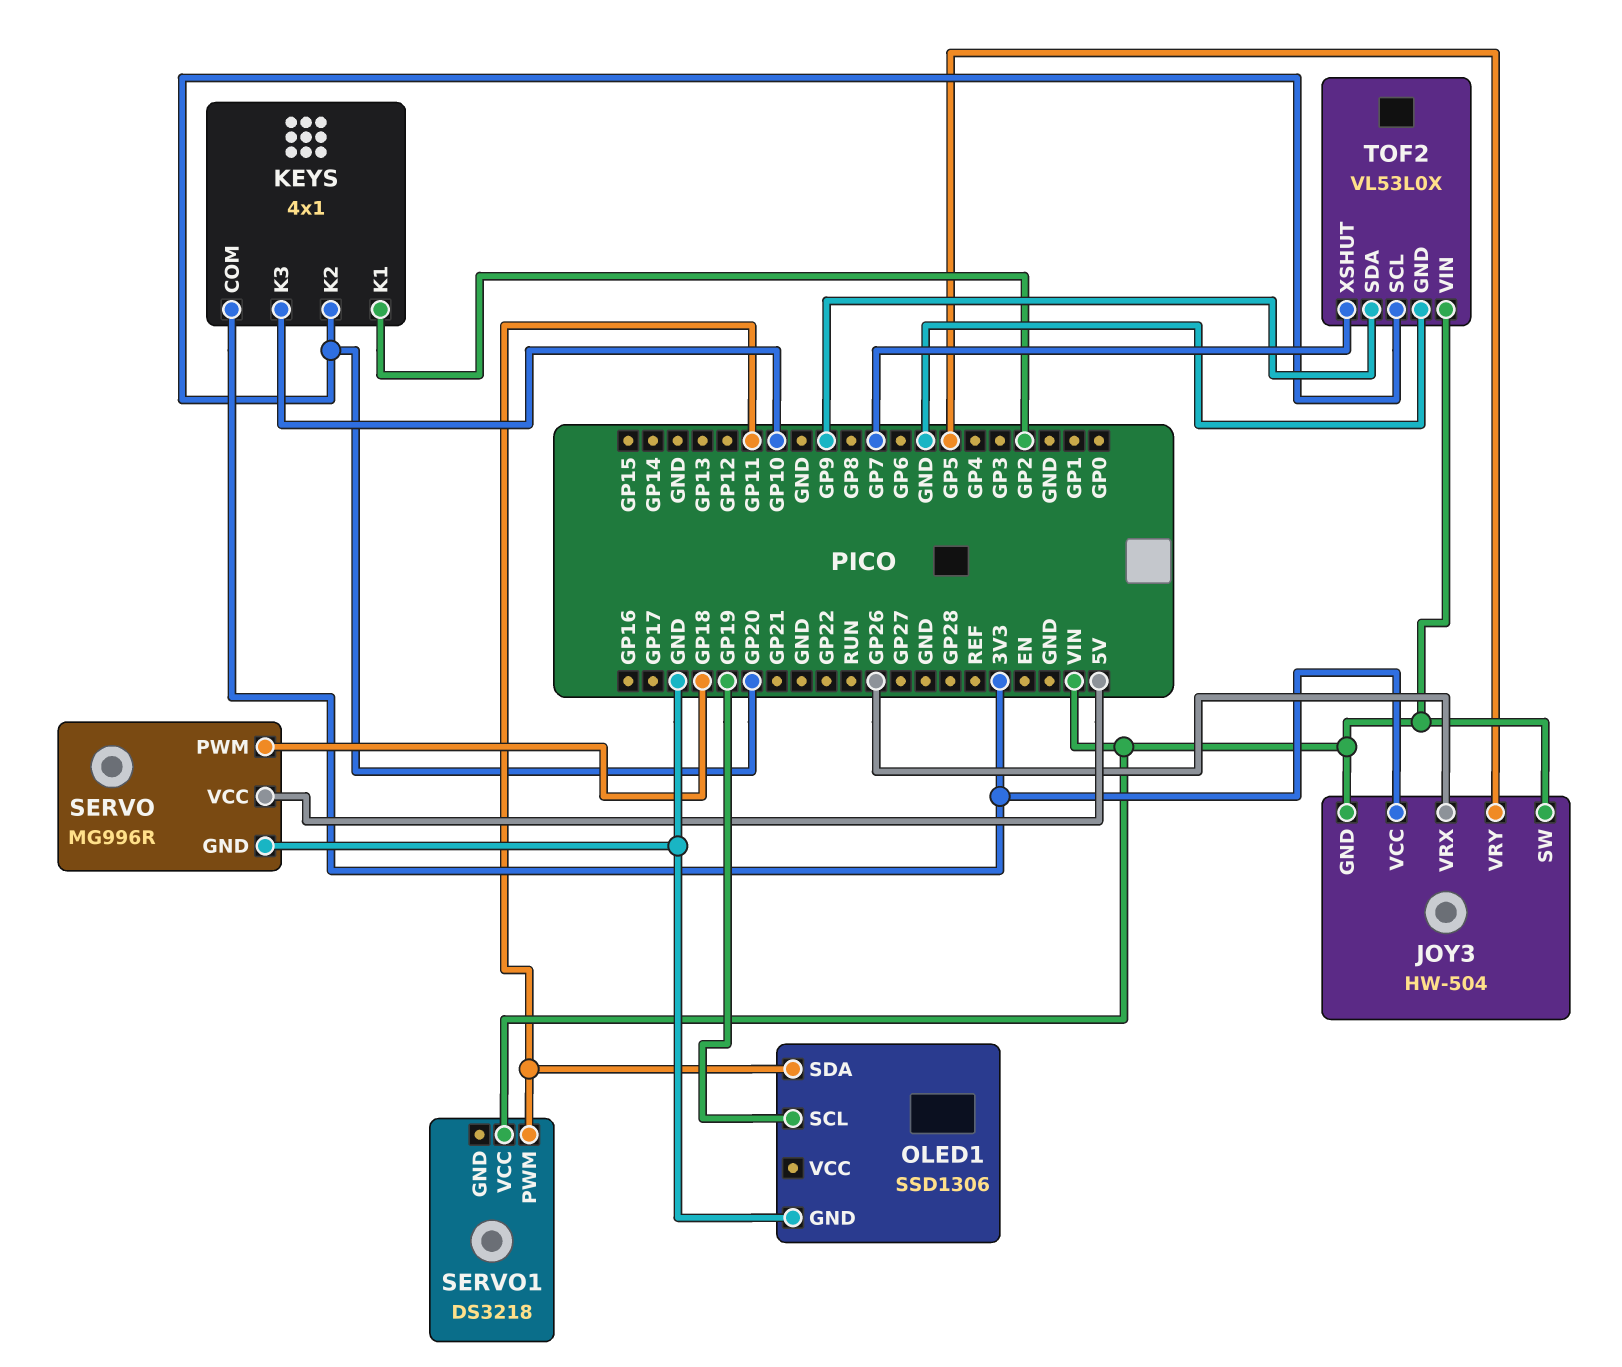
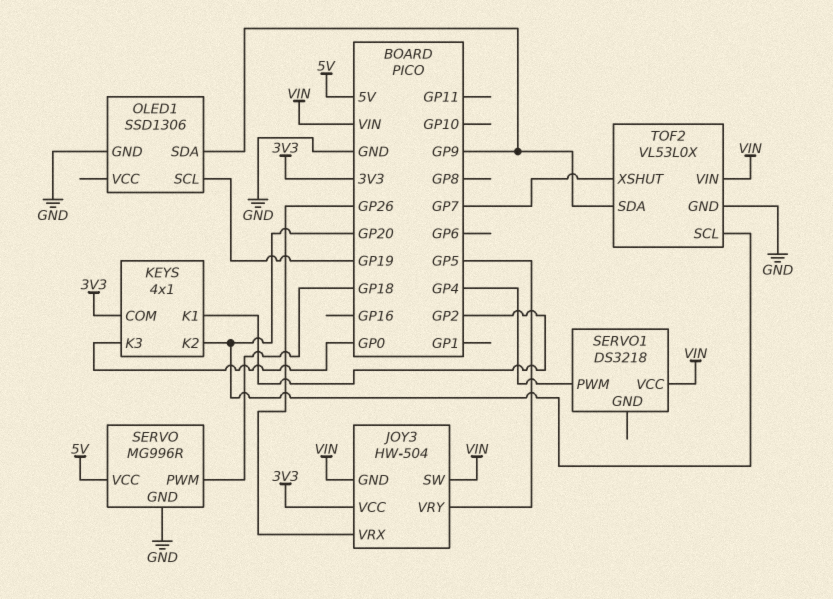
KEYS pin K3: GP10 -> GP0
OLED1 pin SDA: GP11 -> GP9
SERVO1 pin PWM: GP11 -> GP4

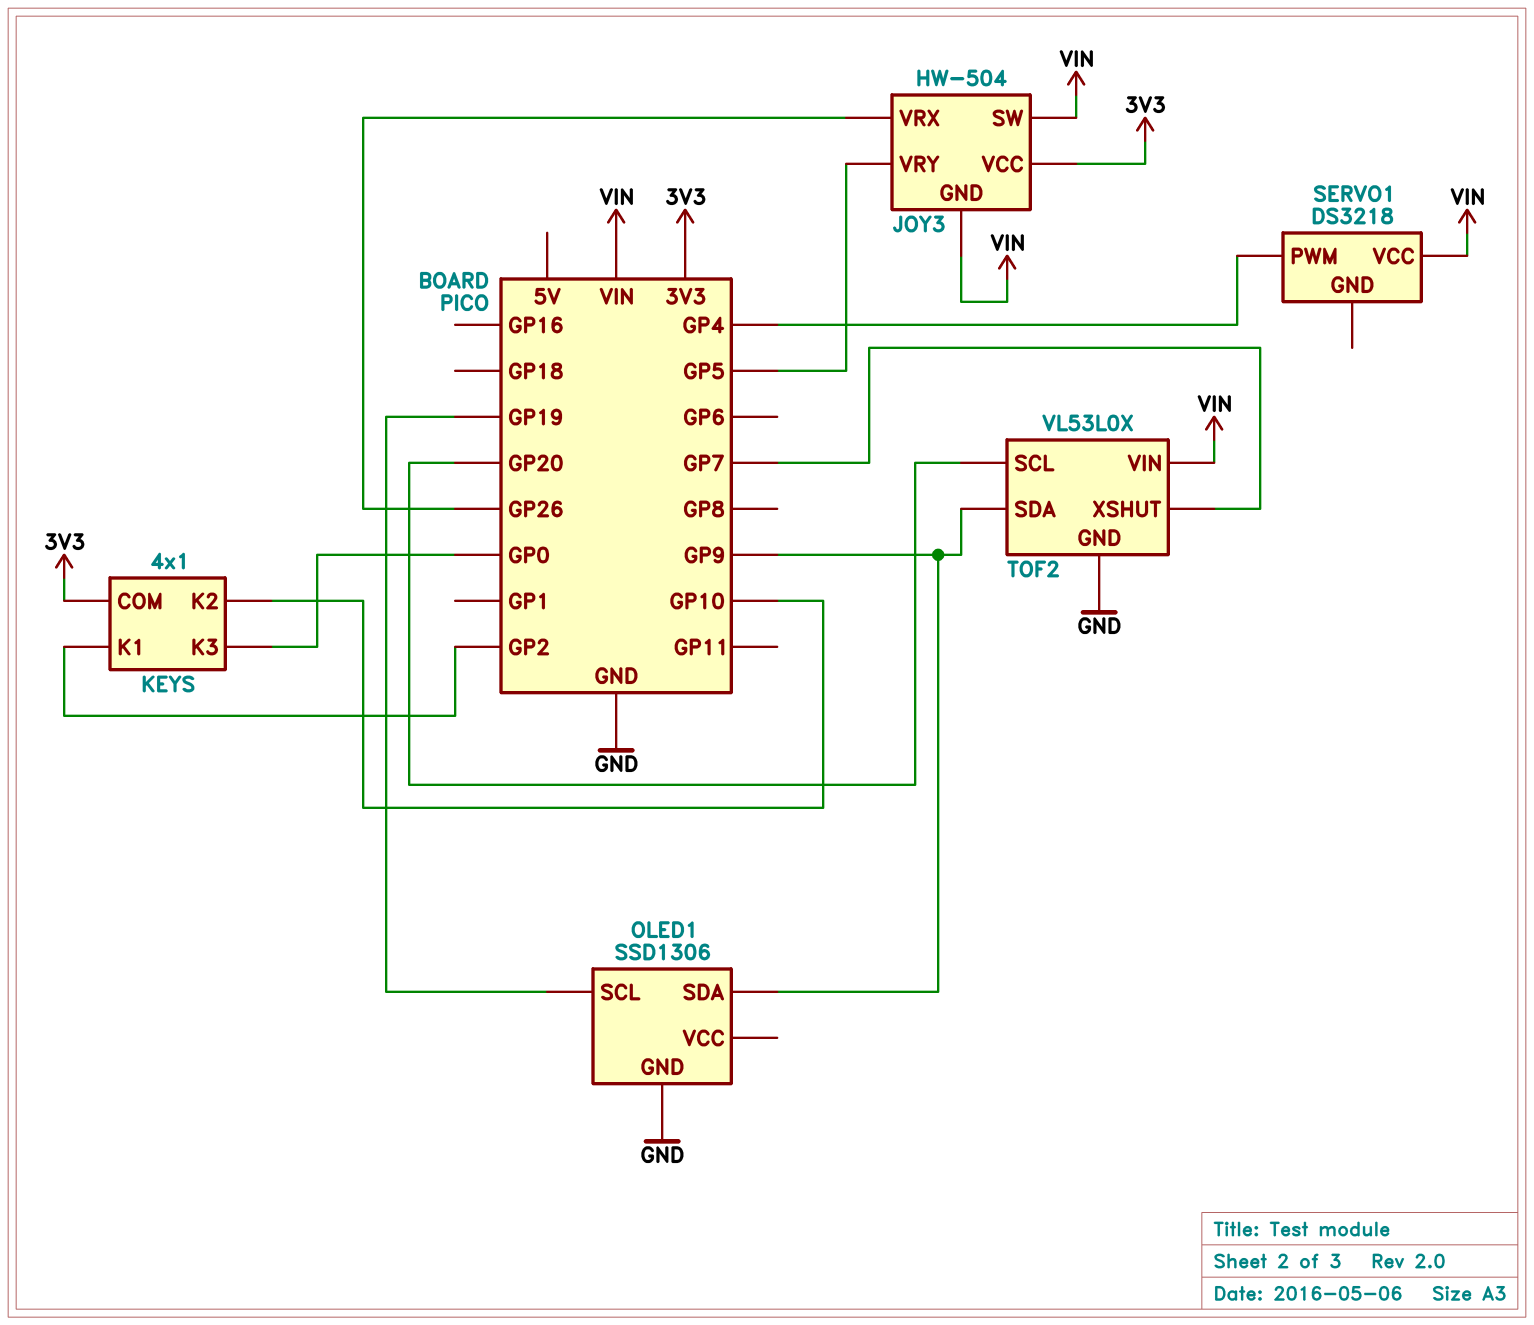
KEYS pin K2: GP20 -> GP10
SERVO: MG996R -> none
SERVO pin GND: GND -> none
SERVO pin PWM: GP18 -> none
SERVO pin VCC: 5V -> none

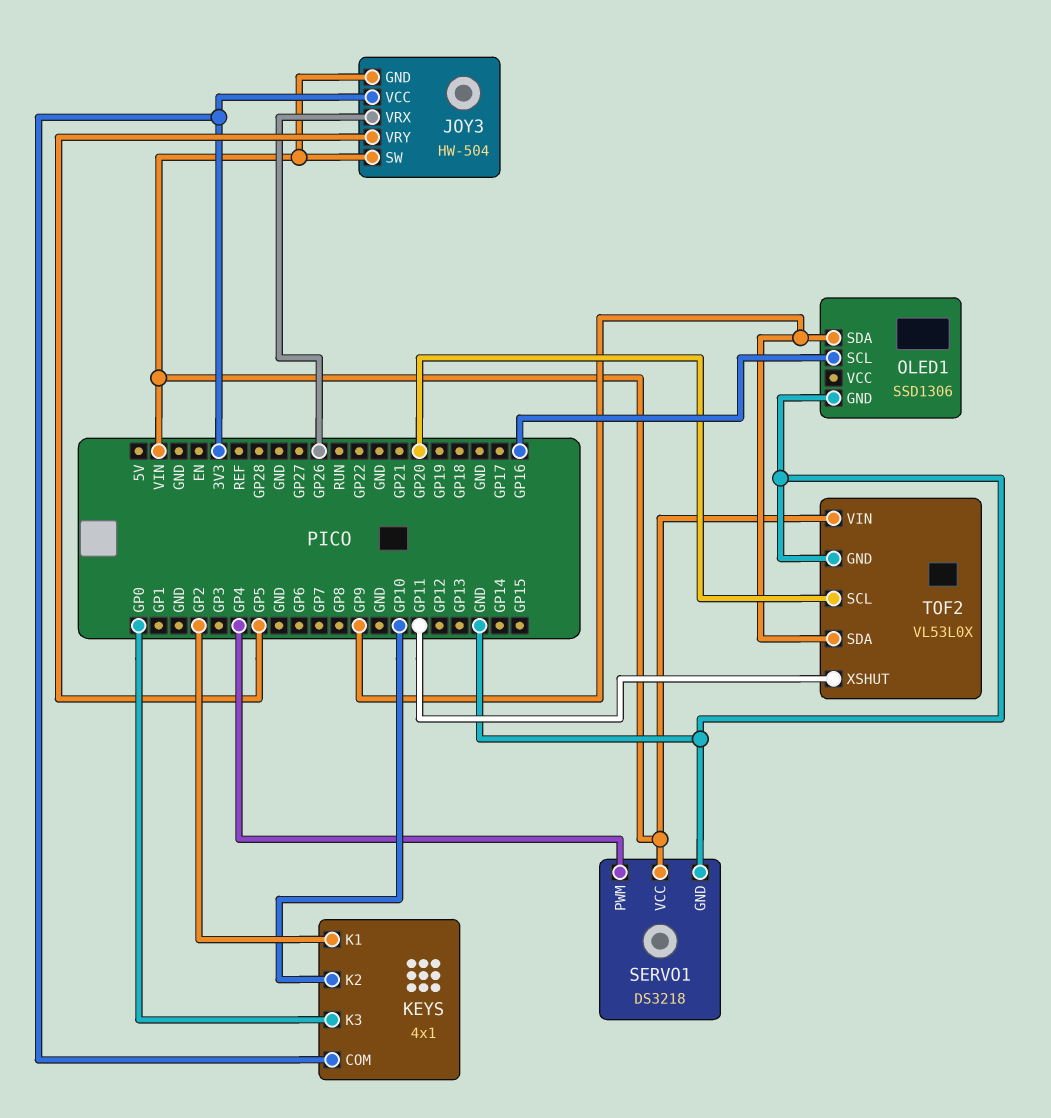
OLED1 pin SCL: GP19 -> GP16
SERVO1 pin GND: none -> GND
TOF2 pin XSHUT: GP7 -> GP11

